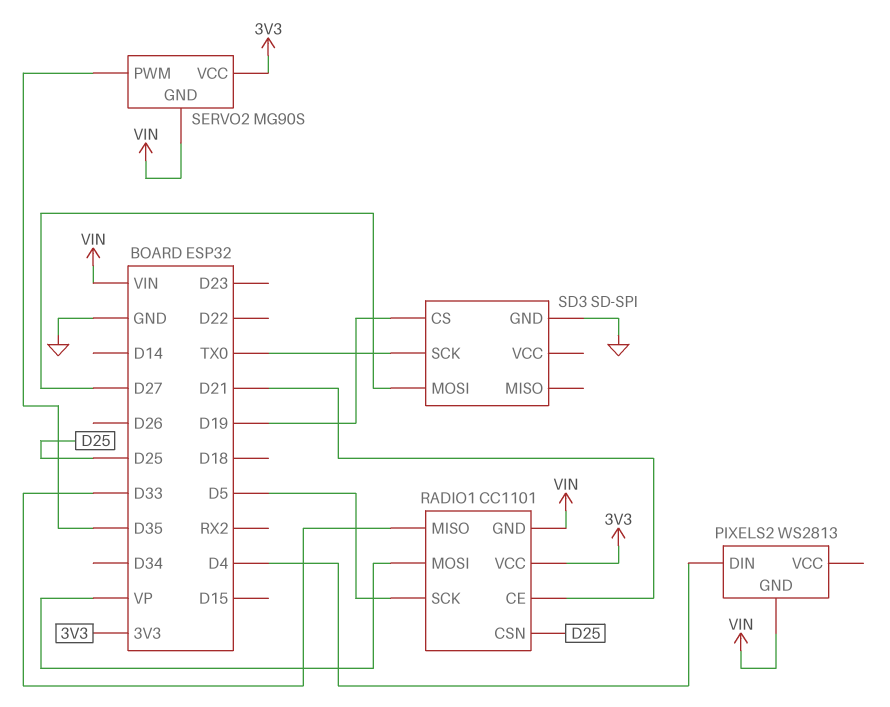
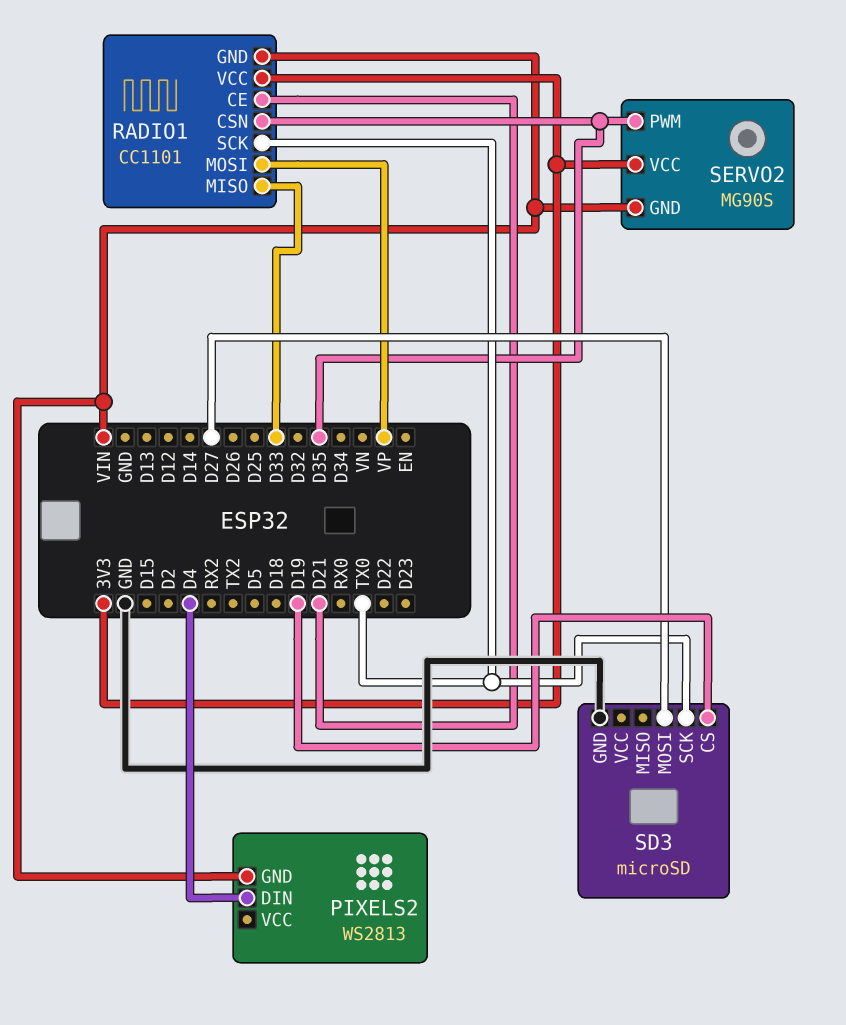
RADIO1 pin CSN: D25 -> D35
RADIO1 pin SCK: D5 -> TX0
SD3: SD-SPI -> microSD

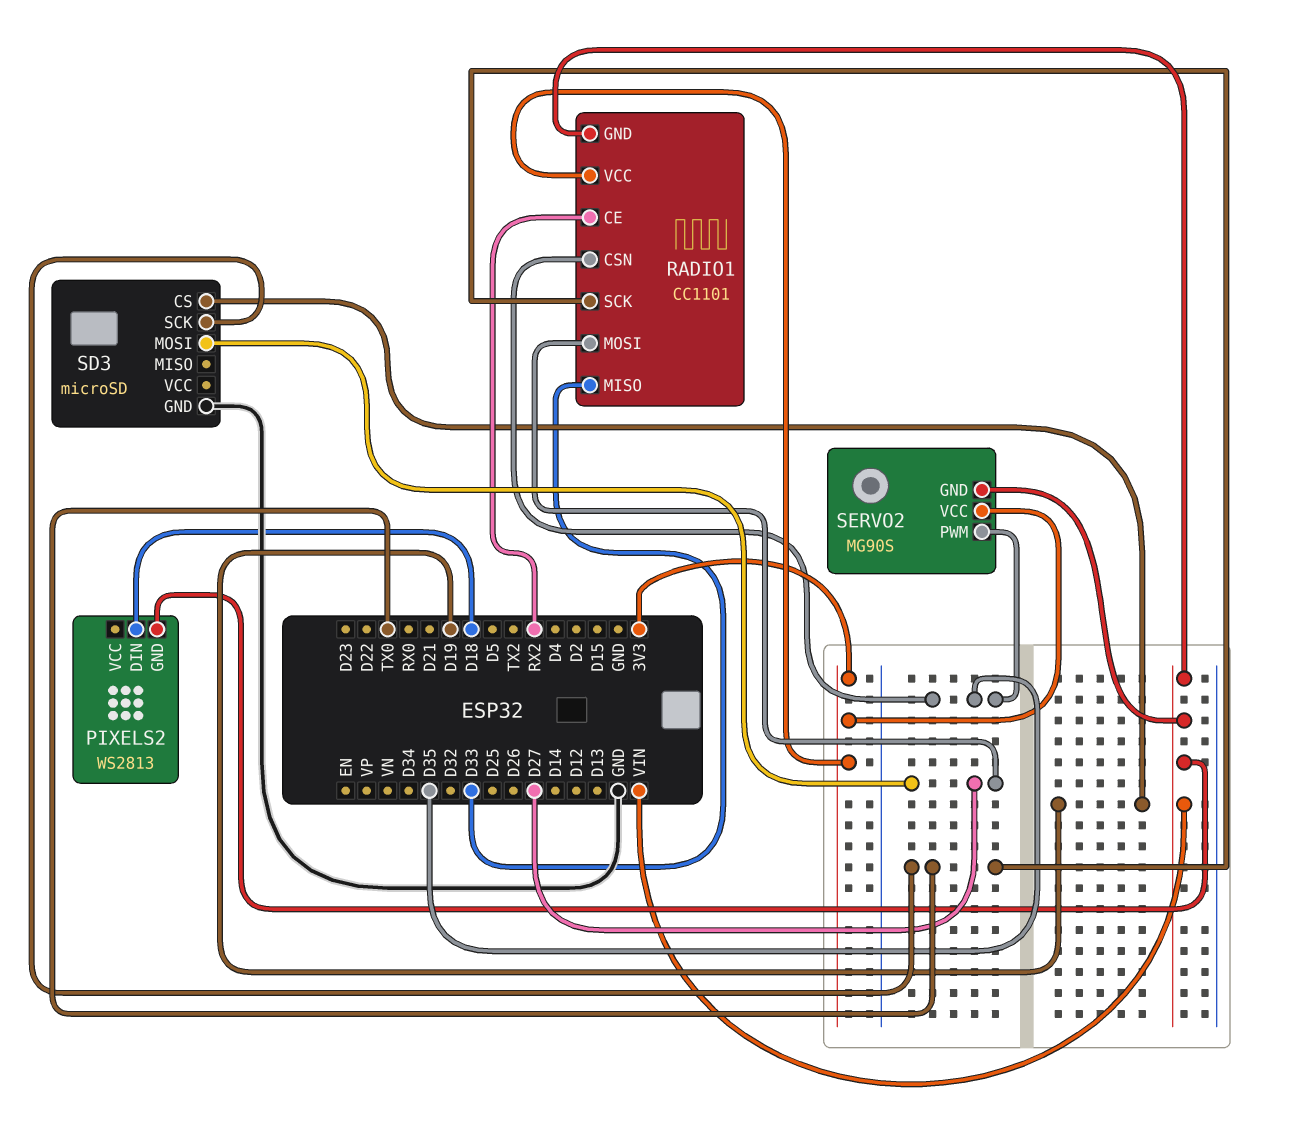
PIXELS2 pin DIN: D4 -> D18
RADIO1 pin CE: D21 -> RX2
RADIO1 pin MOSI: VP -> D27

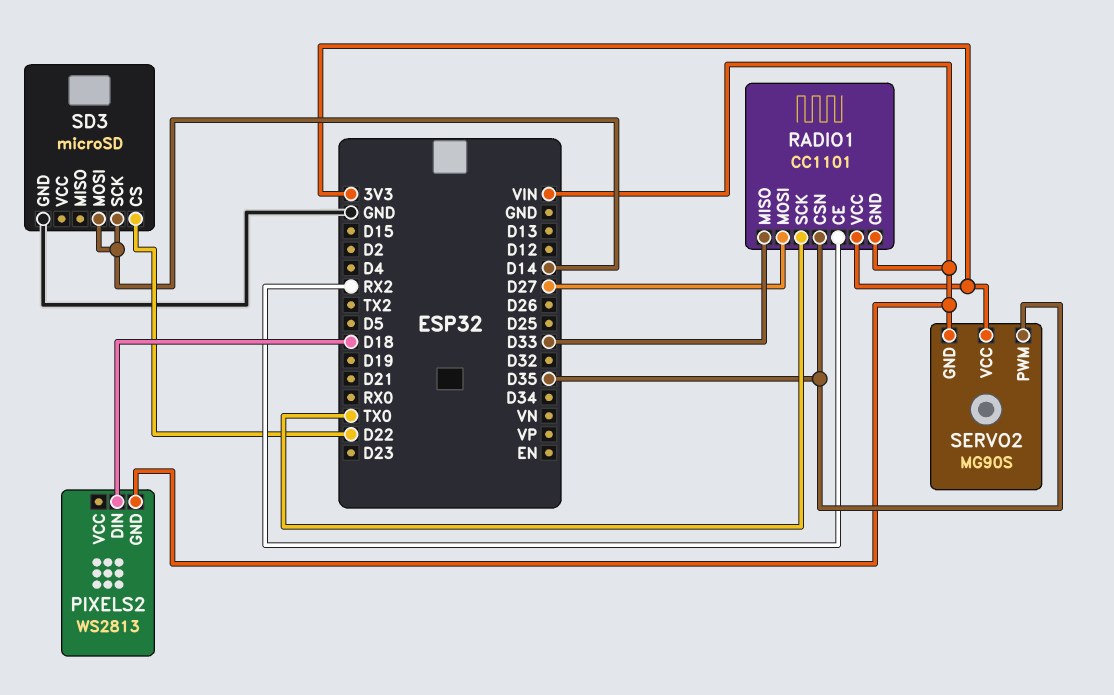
SD3 pin CS: D19 -> D22
SD3 pin MOSI: D27 -> D14
SD3 pin SCK: TX0 -> D14

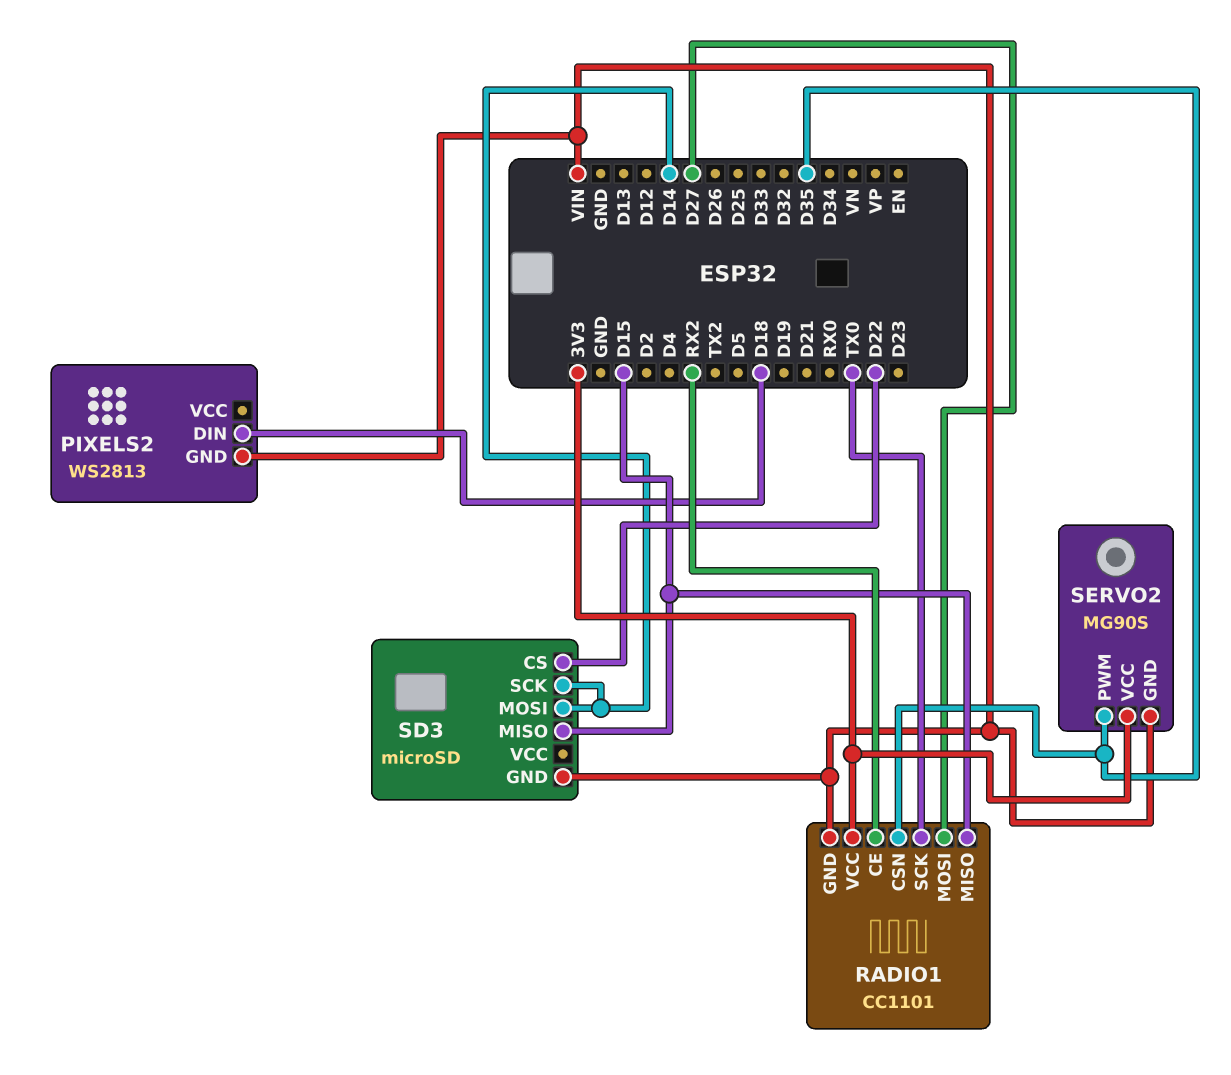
RADIO1 pin MISO: D33 -> D15
SD3 pin GND: GND -> VIN
SD3 pin MISO: none -> D15

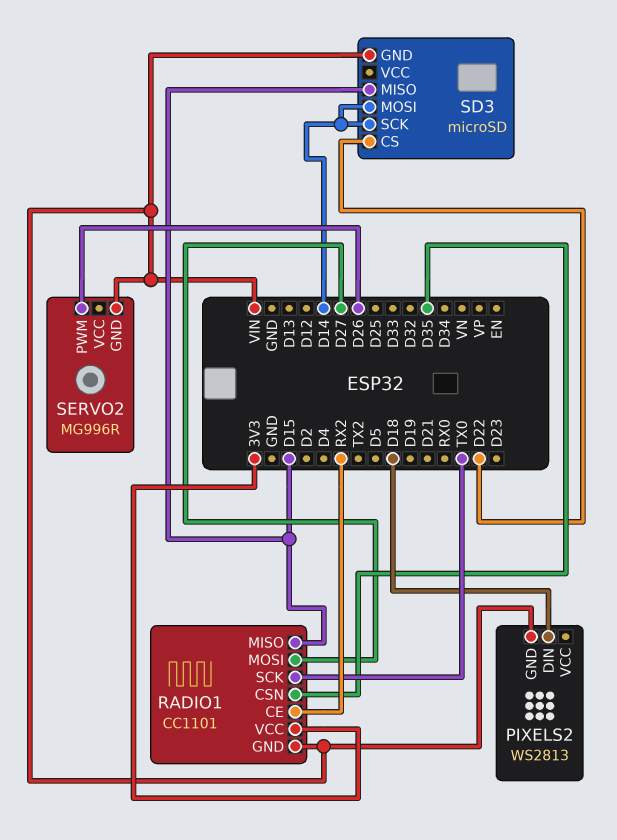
SERVO2: MG90S -> MG996R
SERVO2 pin PWM: D35 -> D26
SERVO2 pin VCC: 3V3 -> none

